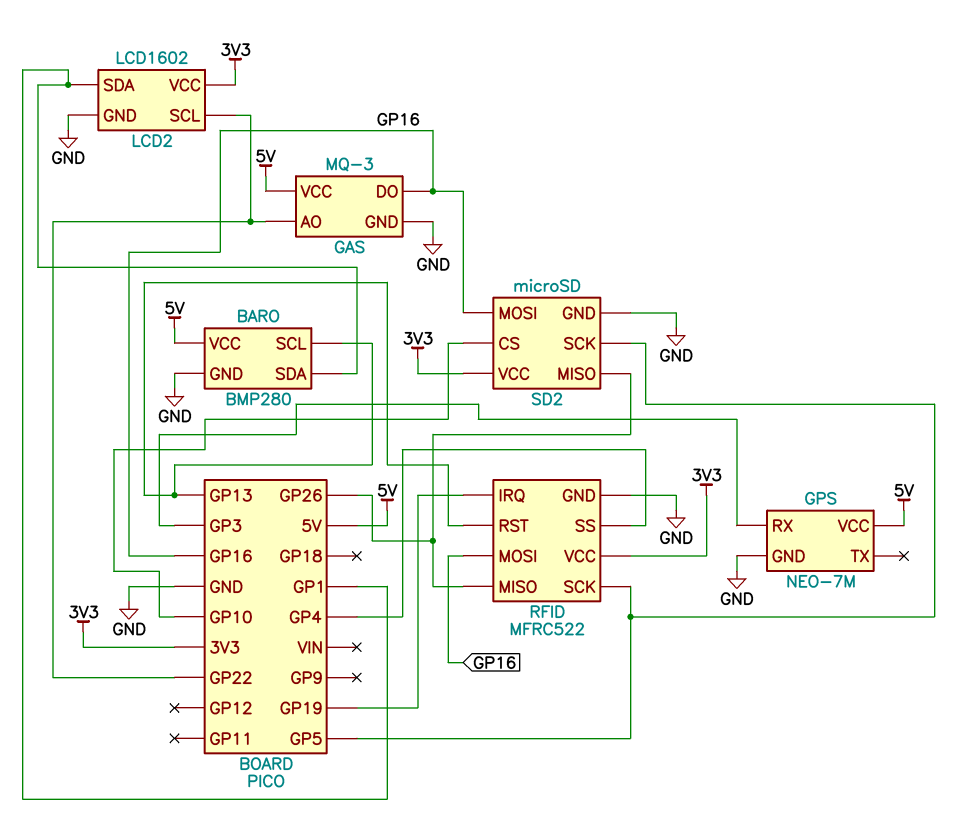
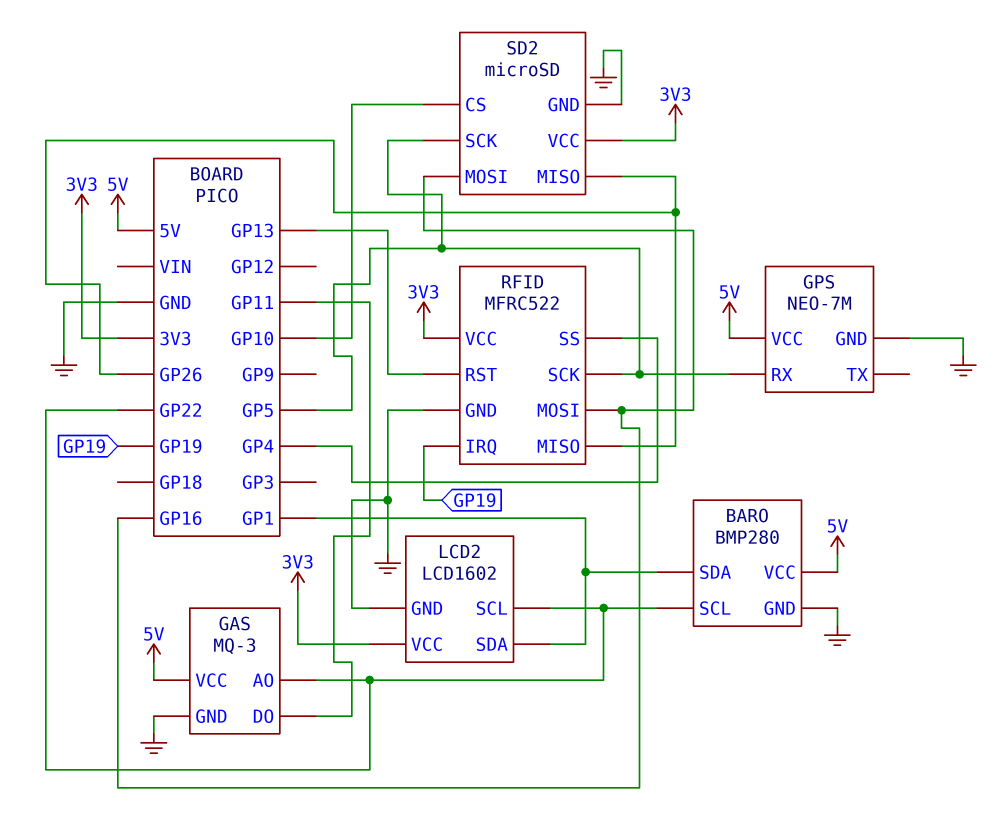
BARO pin SCL: GP13 -> GP22
GAS pin DO: GP16 -> GP11
GPS pin RX: GP3 -> GP5

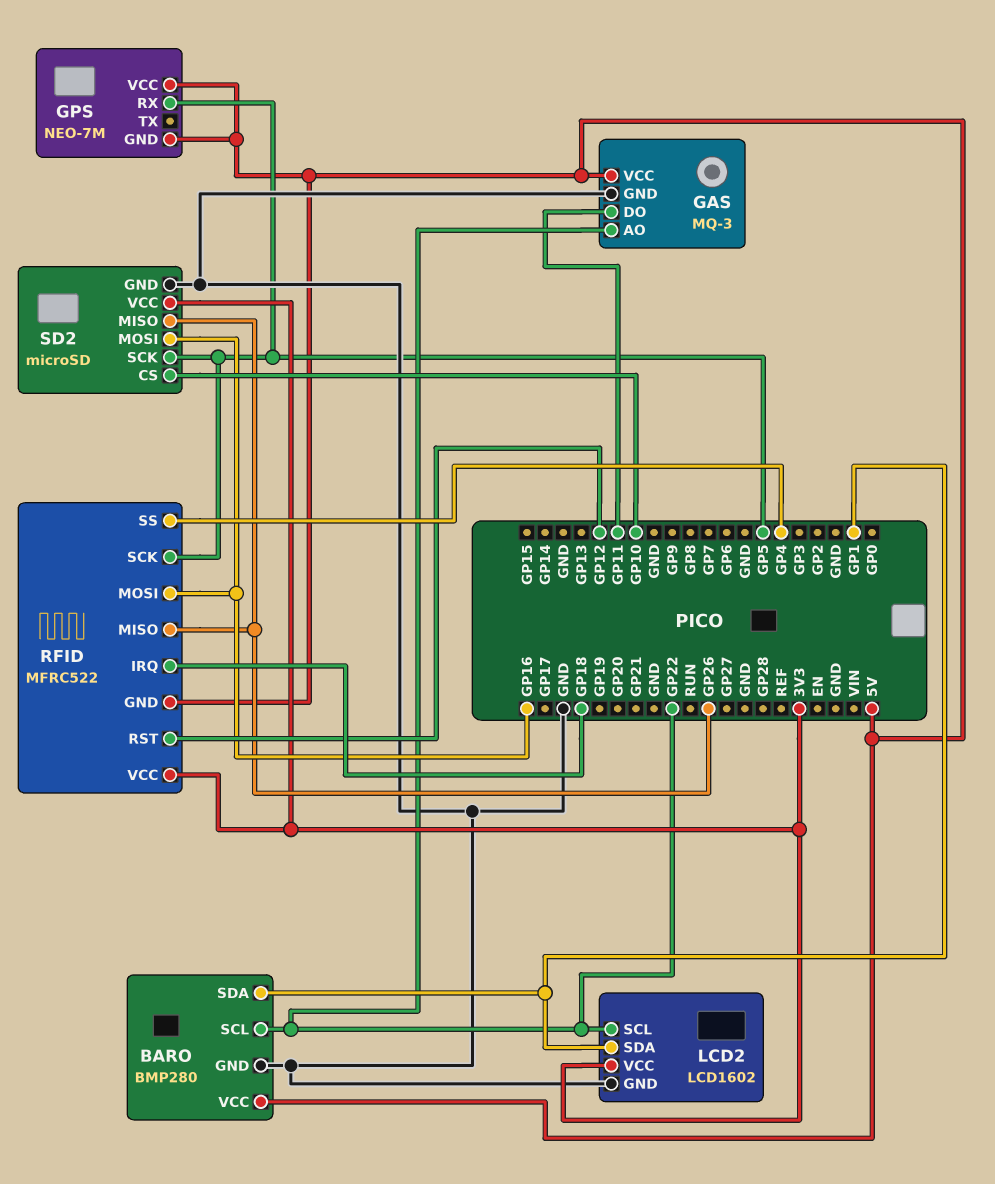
GPS pin GND: GND -> 5V
RFID pin GND: GND -> 5V
RFID pin IRQ: GP19 -> GP18
RFID pin RST: GP13 -> GP12

